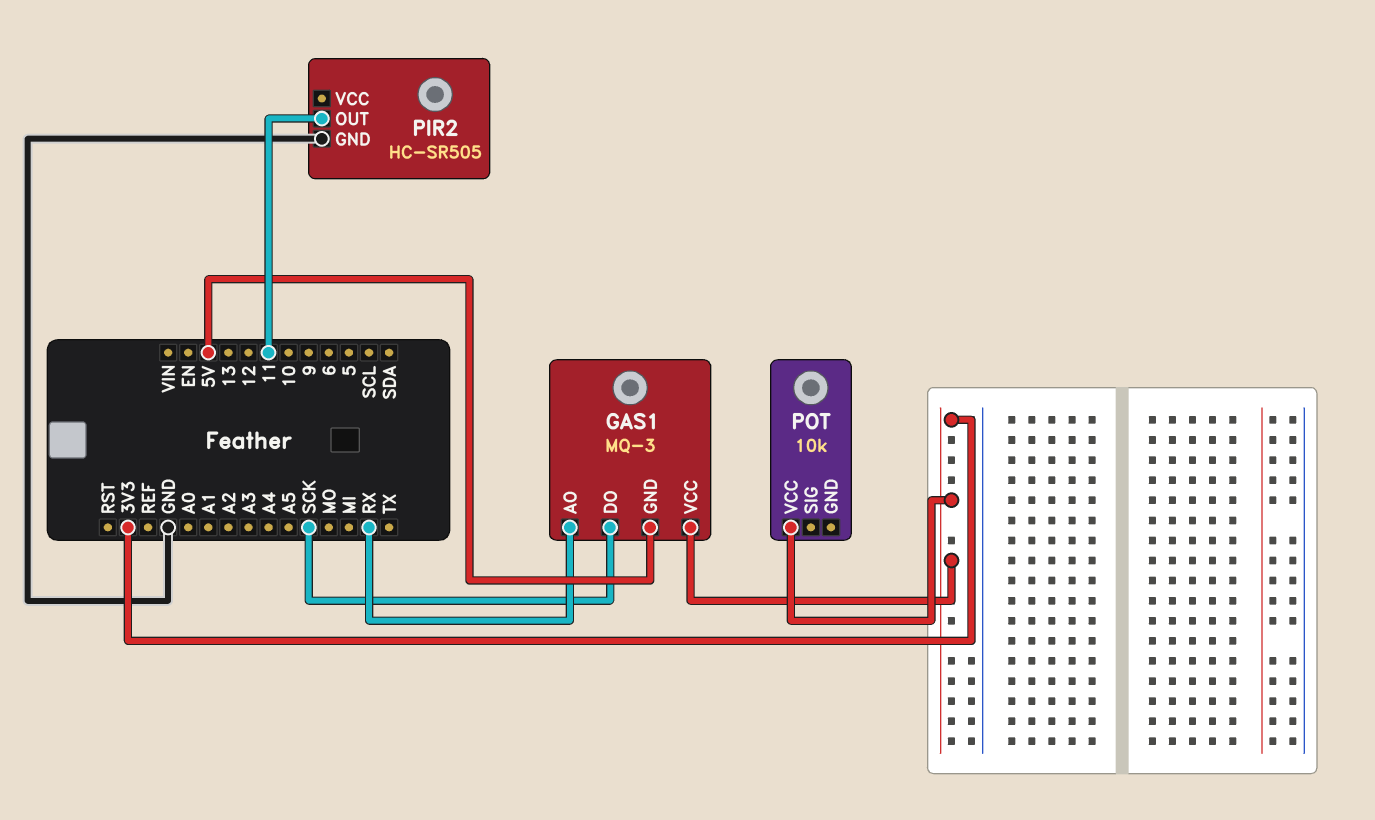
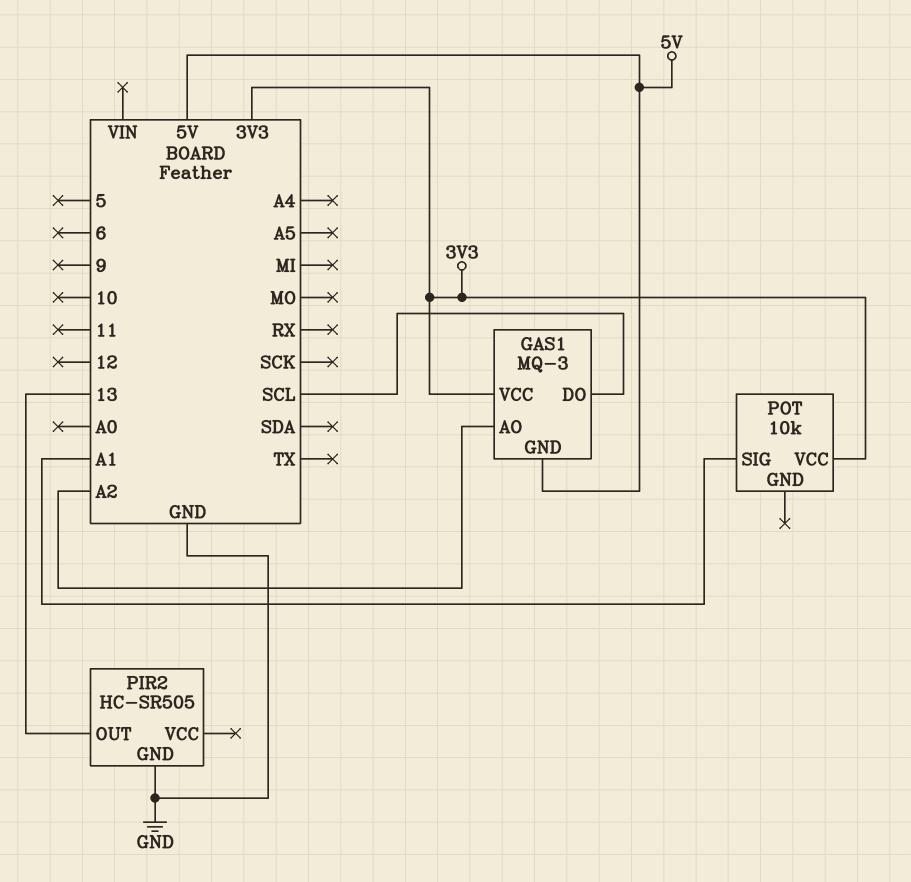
GAS1 pin AO: RX -> A2
GAS1 pin DO: SCK -> SCL
PIR2 pin OUT: 11 -> 13
POT pin SIG: none -> A1

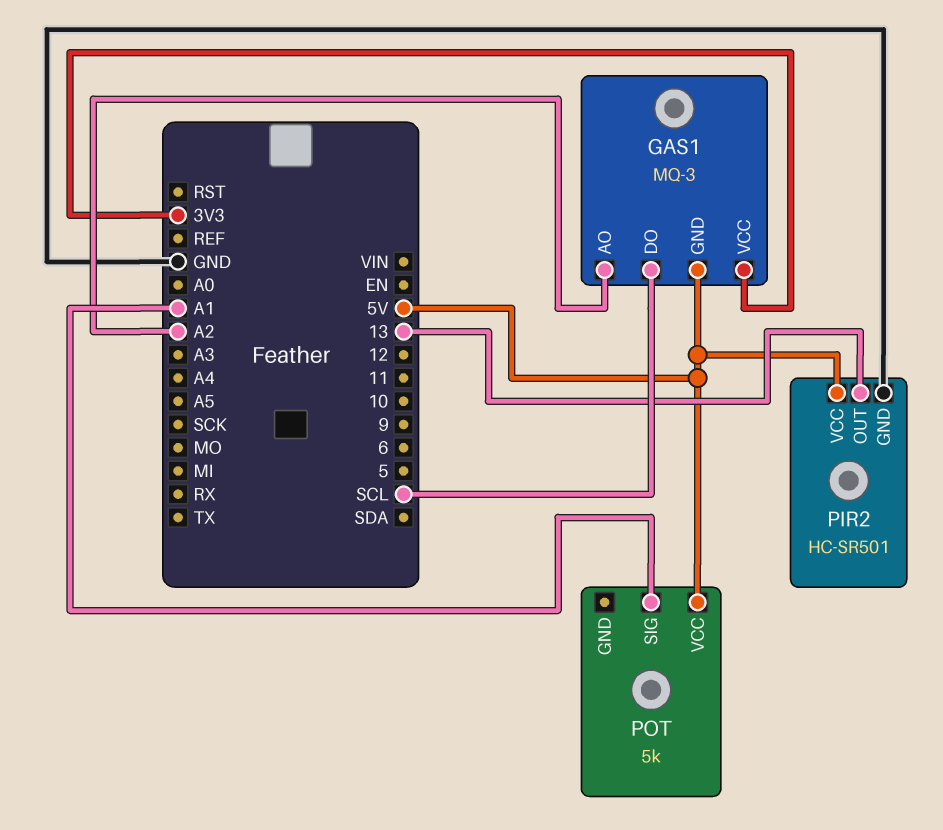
PIR2: HC-SR505 -> HC-SR501
PIR2 pin VCC: none -> 5V
POT: 10k -> 5k
POT pin VCC: 3V3 -> 5V

